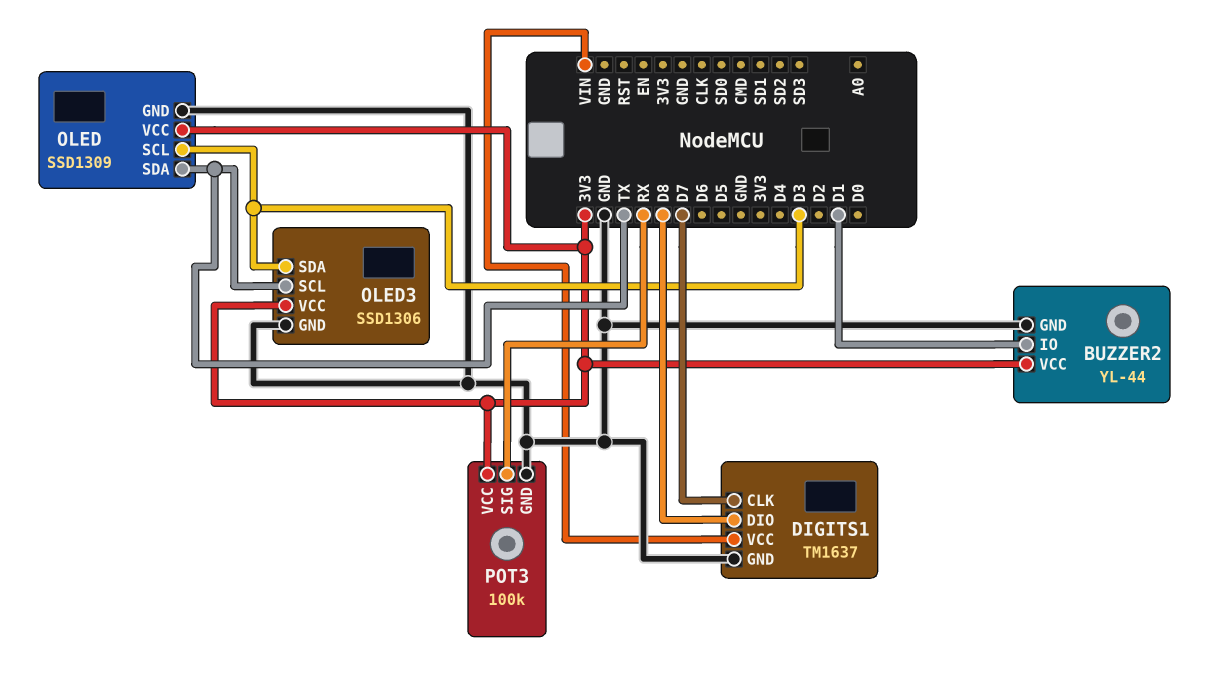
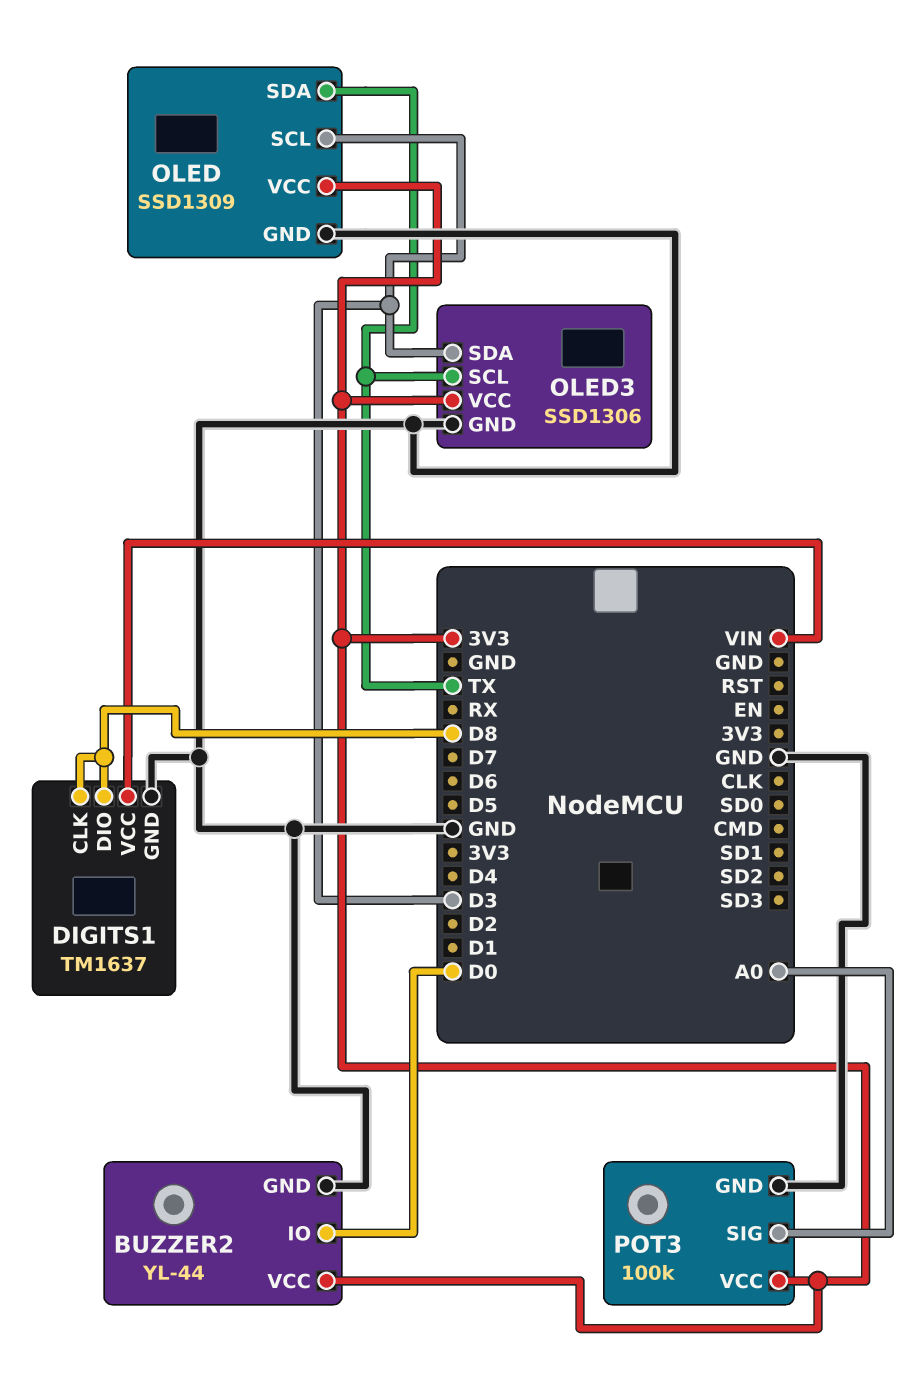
BUZZER2 pin IO: D1 -> D0
DIGITS1 pin CLK: D7 -> D8
POT3 pin SIG: RX -> A0

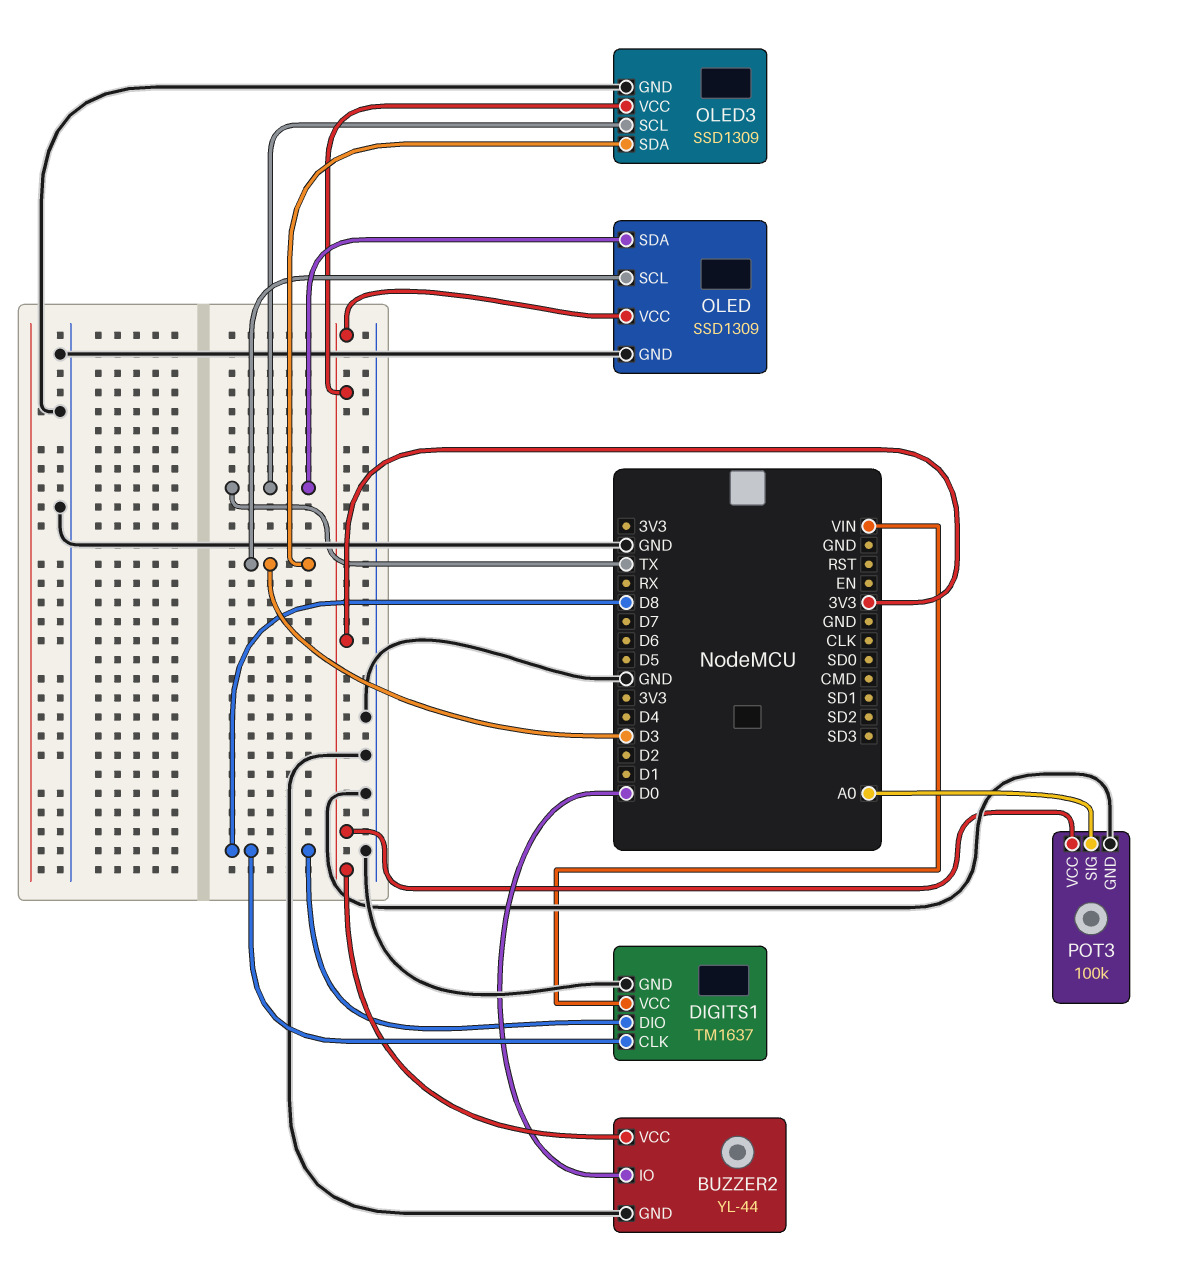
OLED3: SSD1306 -> SSD1309

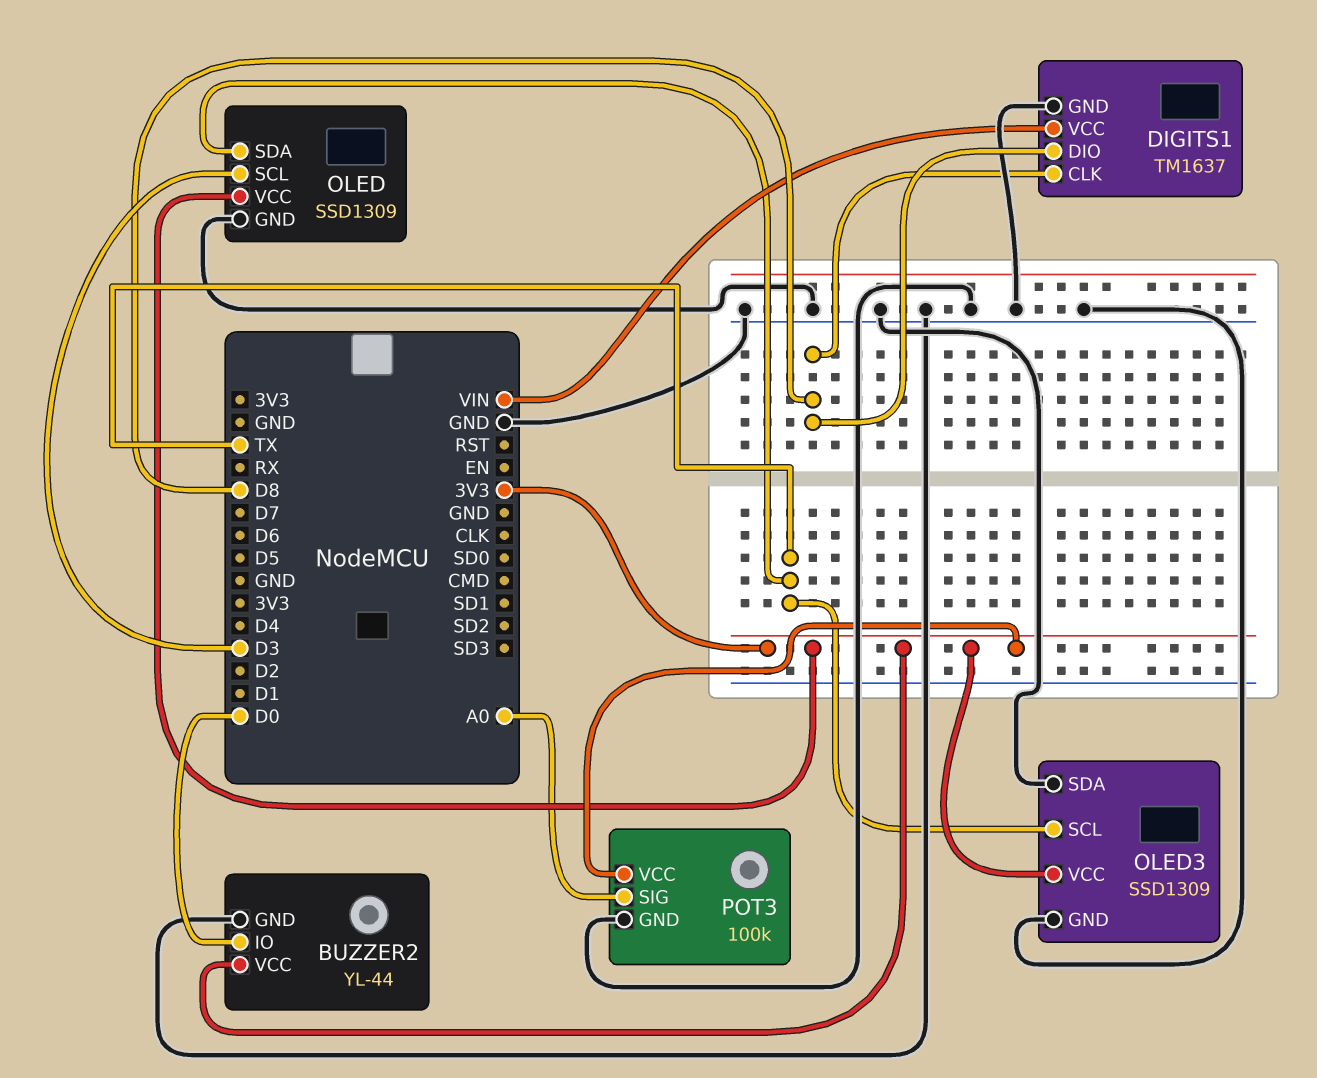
OLED3 pin SDA: D3 -> GND

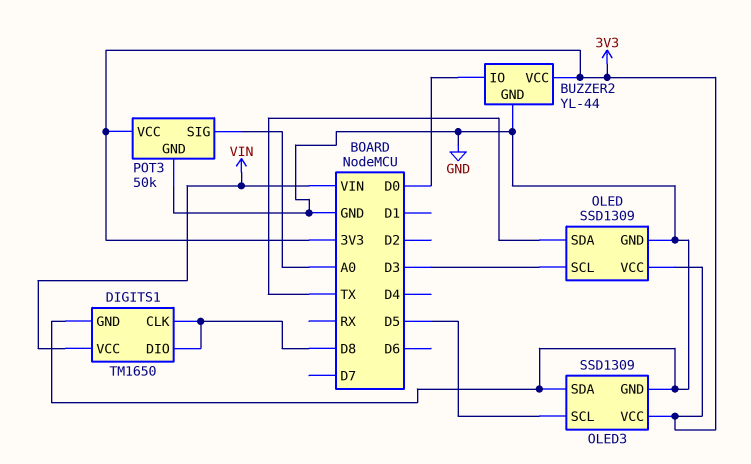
DIGITS1: TM1637 -> TM1650
OLED3 pin SCL: TX -> D5
POT3: 100k -> 50k

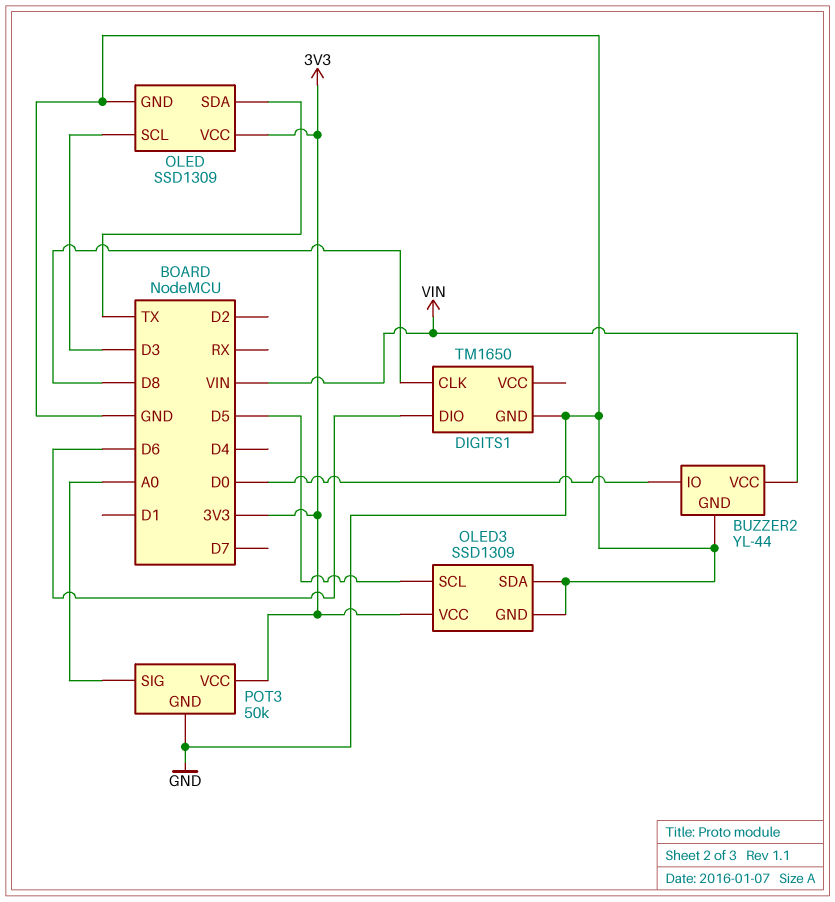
BUZZER2 pin VCC: 3V3 -> VIN
DIGITS1 pin DIO: D8 -> D6
DIGITS1 pin VCC: VIN -> none

